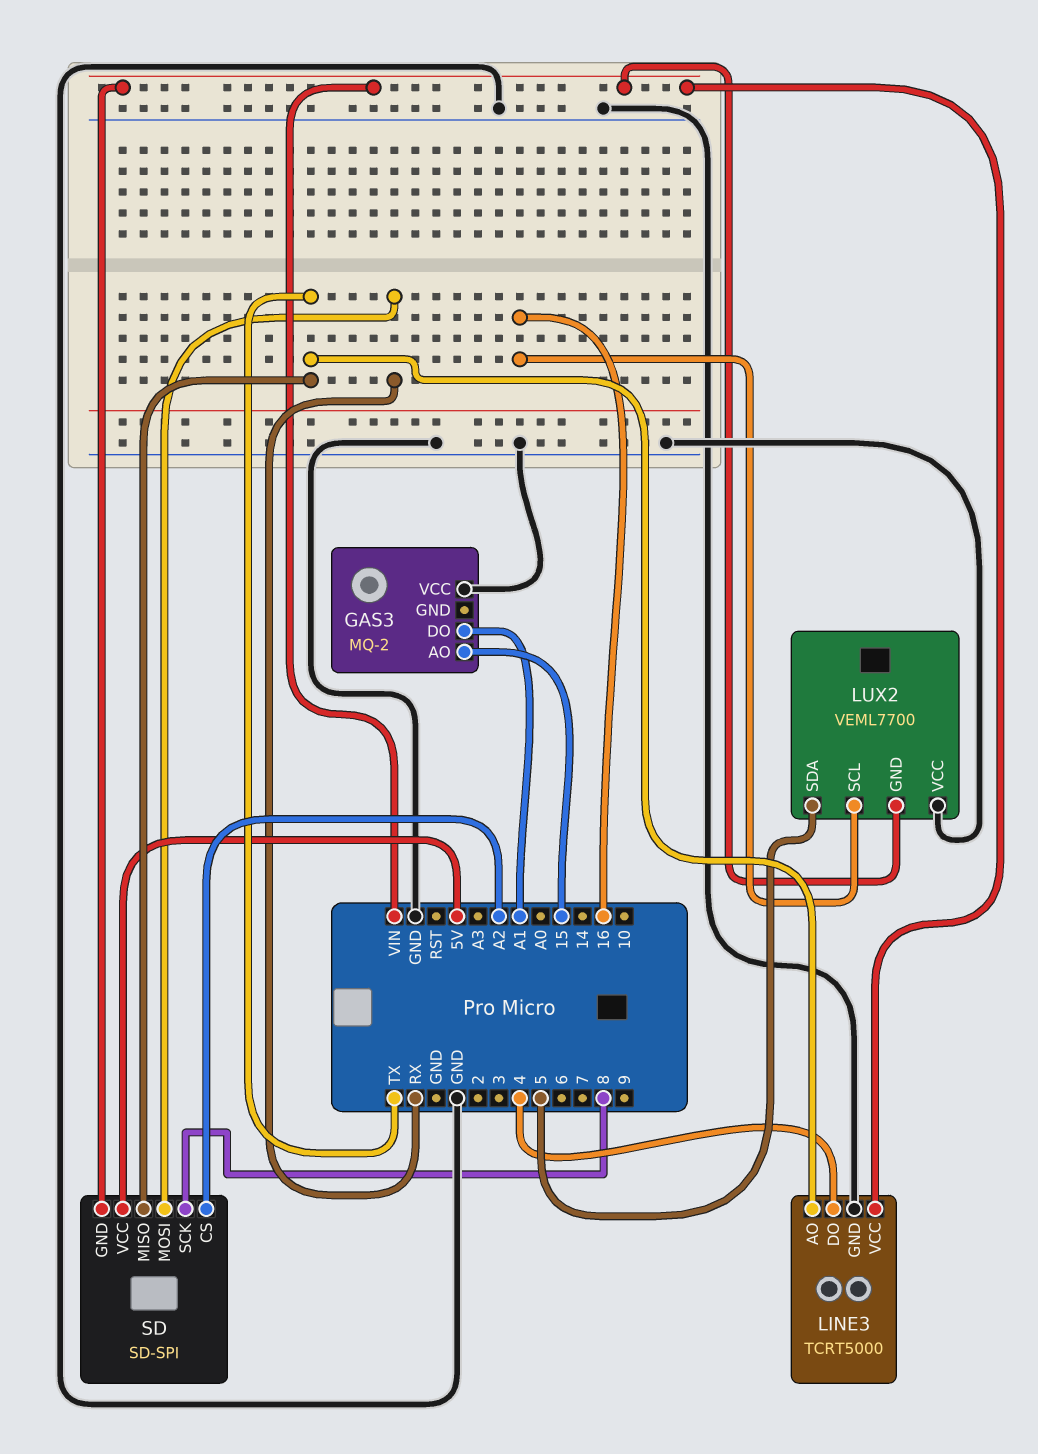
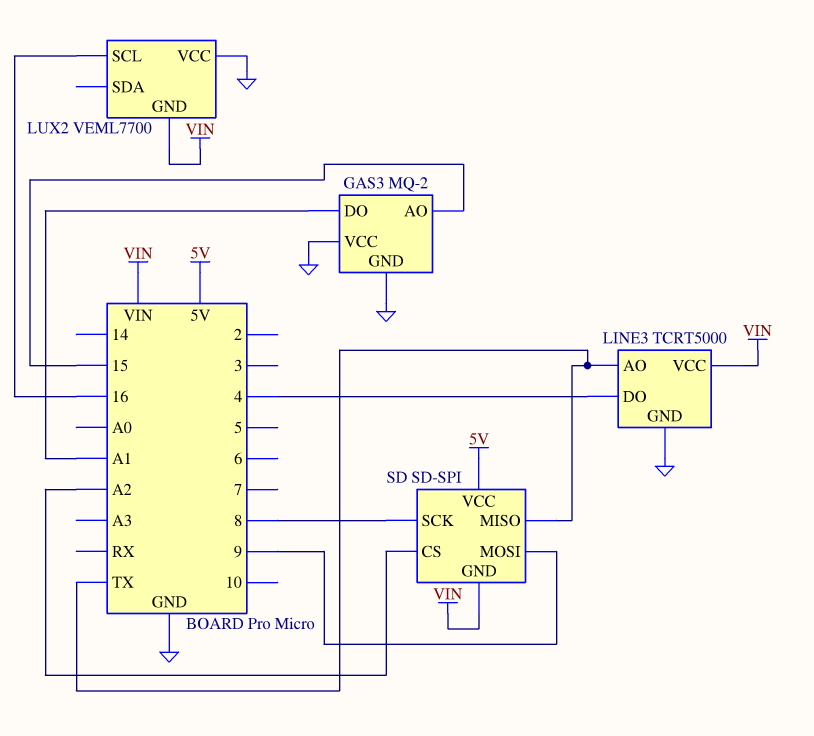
GAS3 pin GND: none -> GND
LUX2 pin SDA: 5 -> none
SD pin MOSI: RX -> 9

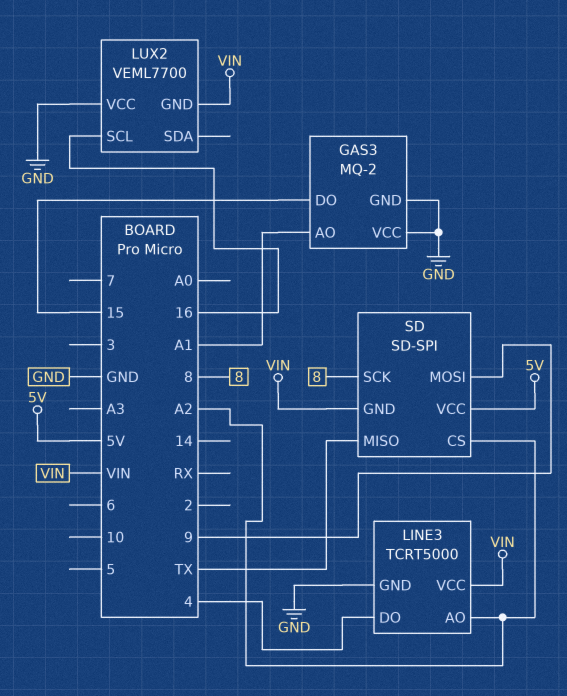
GAS3 pin AO: 15 -> A1
GAS3 pin DO: A1 -> 15
LINE3 pin AO: TX -> A2

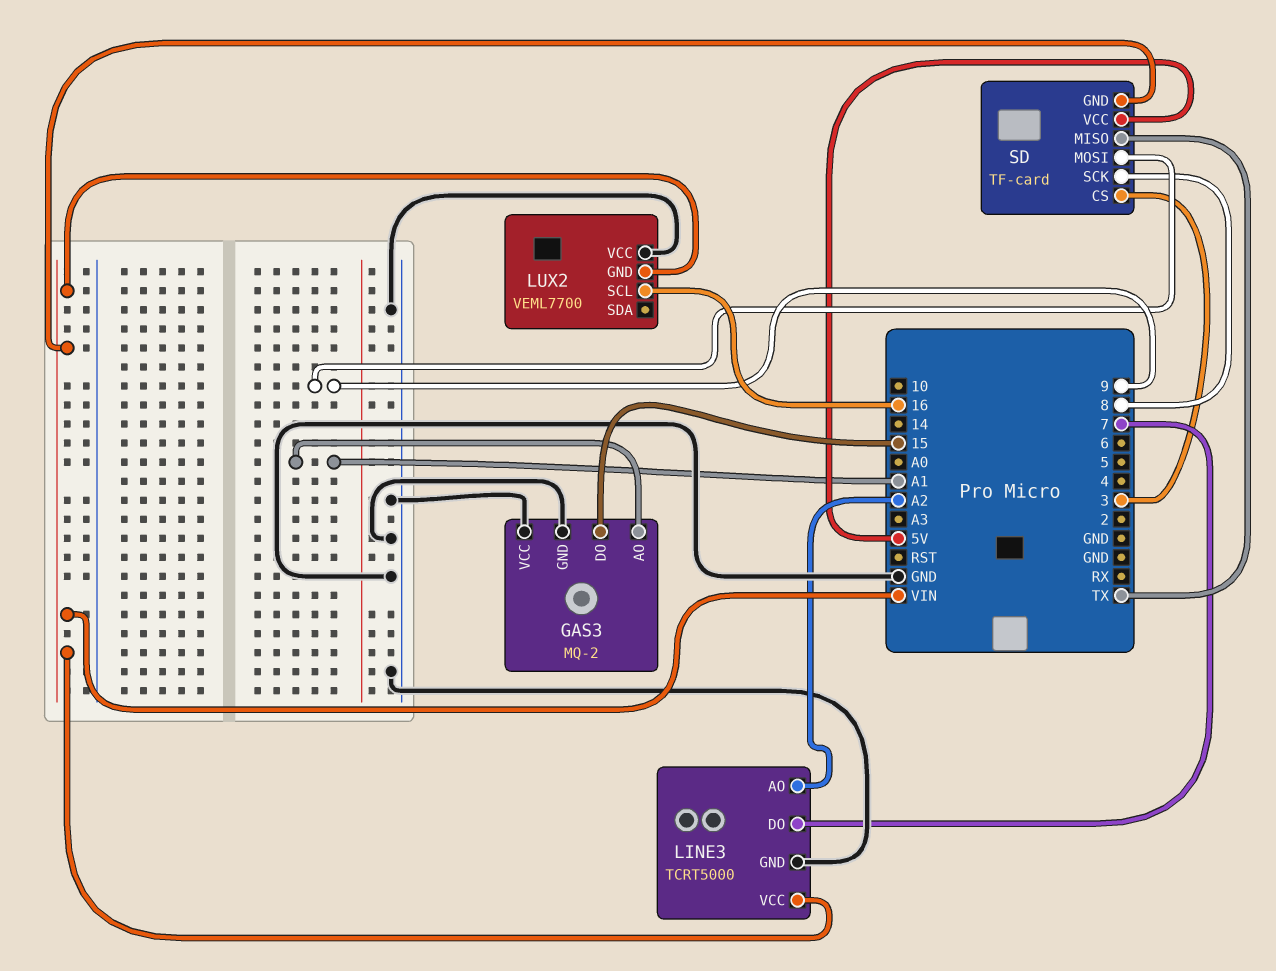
LINE3 pin DO: 4 -> 7
SD: SD-SPI -> TF-card
SD pin CS: A2 -> 3

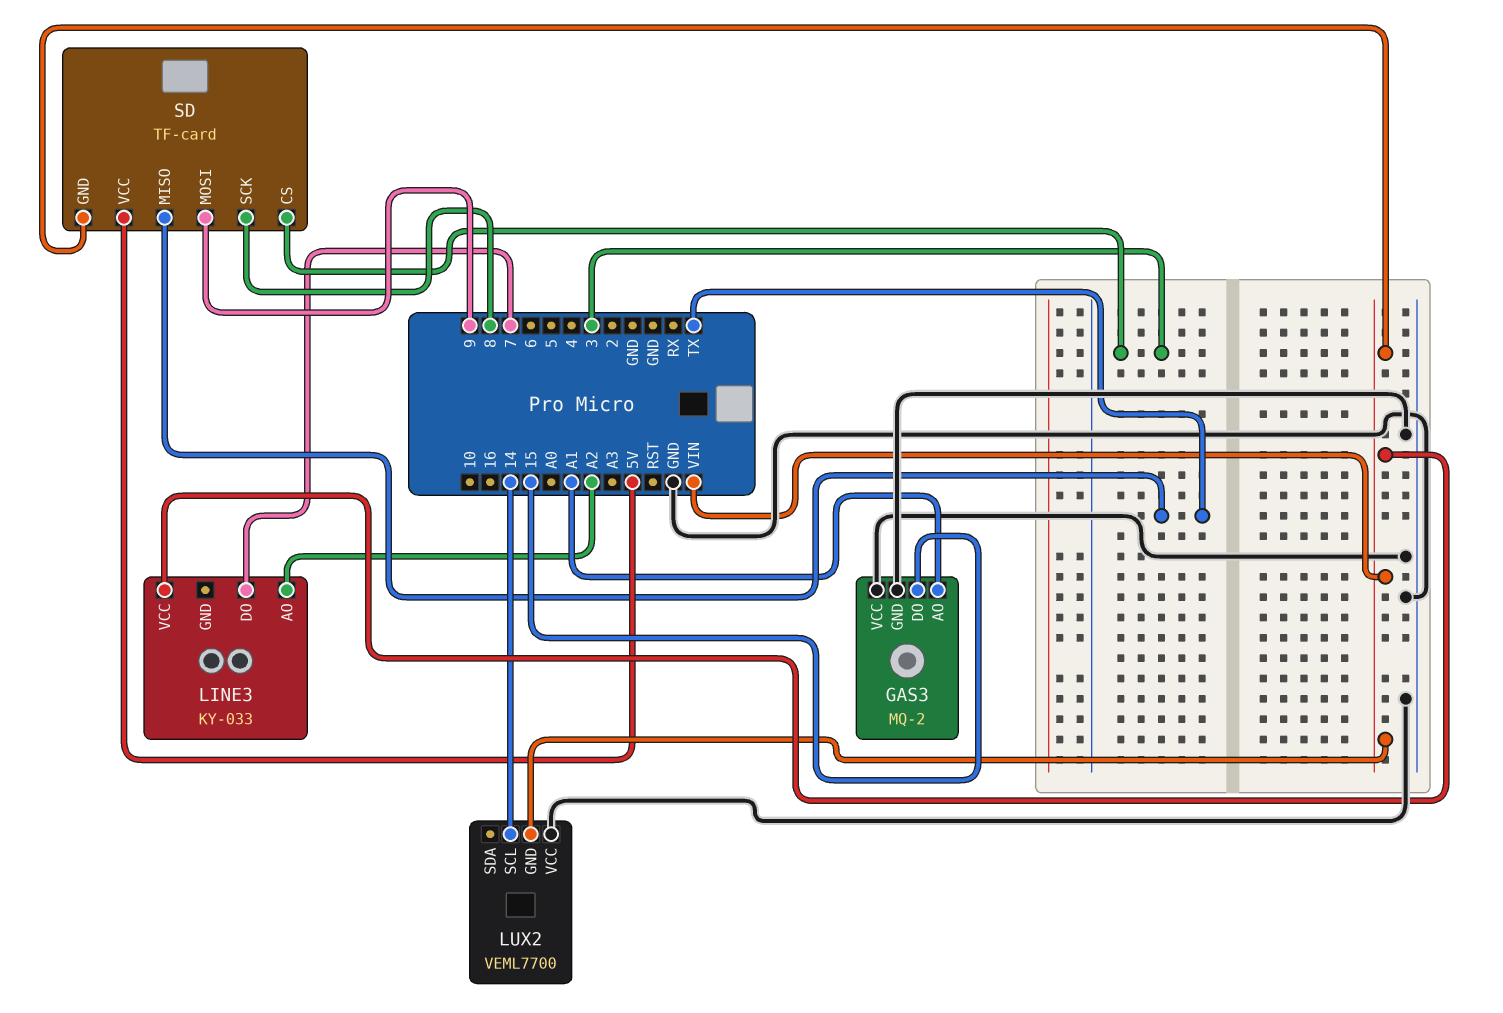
LINE3: TCRT5000 -> KY-033
LINE3 pin GND: GND -> none
LUX2 pin SCL: 16 -> 14

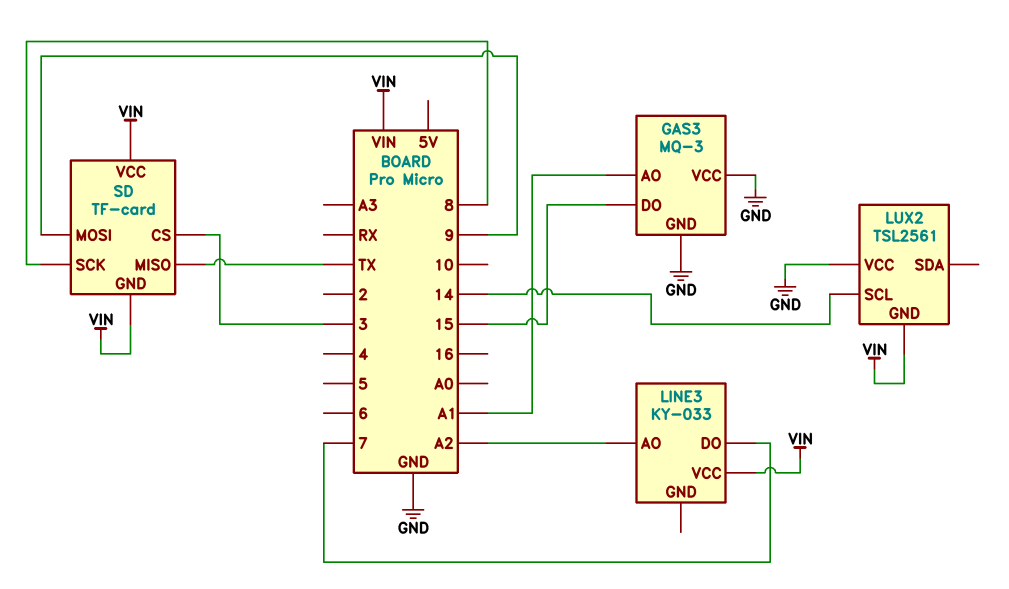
GAS3: MQ-2 -> MQ-3
LUX2: VEML7700 -> TSL2561
SD pin VCC: 5V -> VIN

